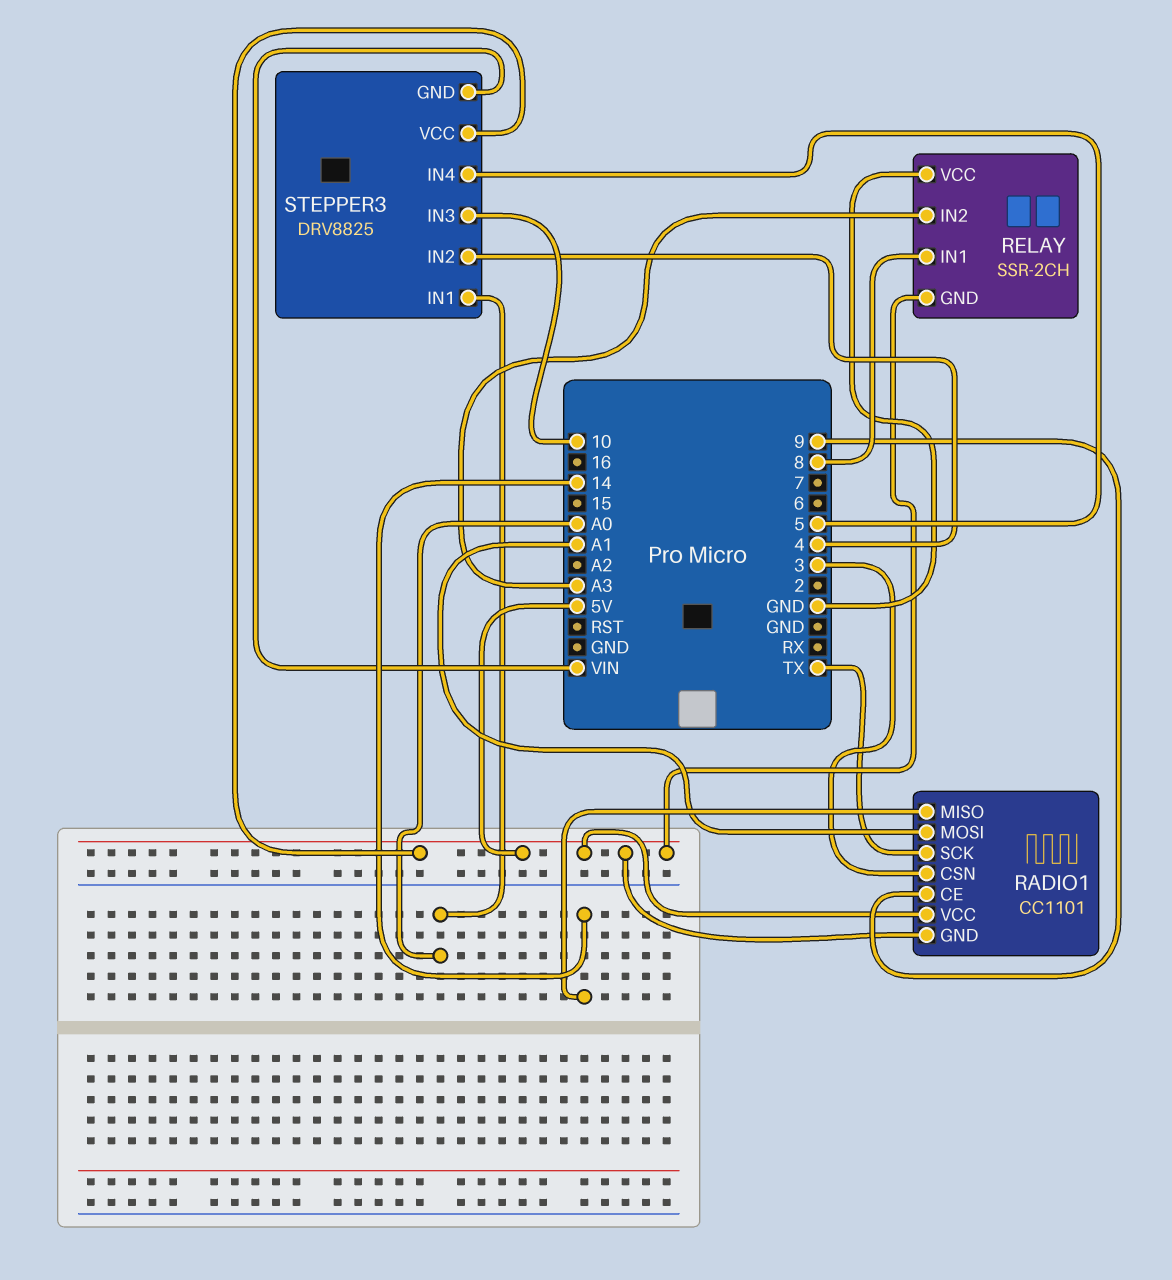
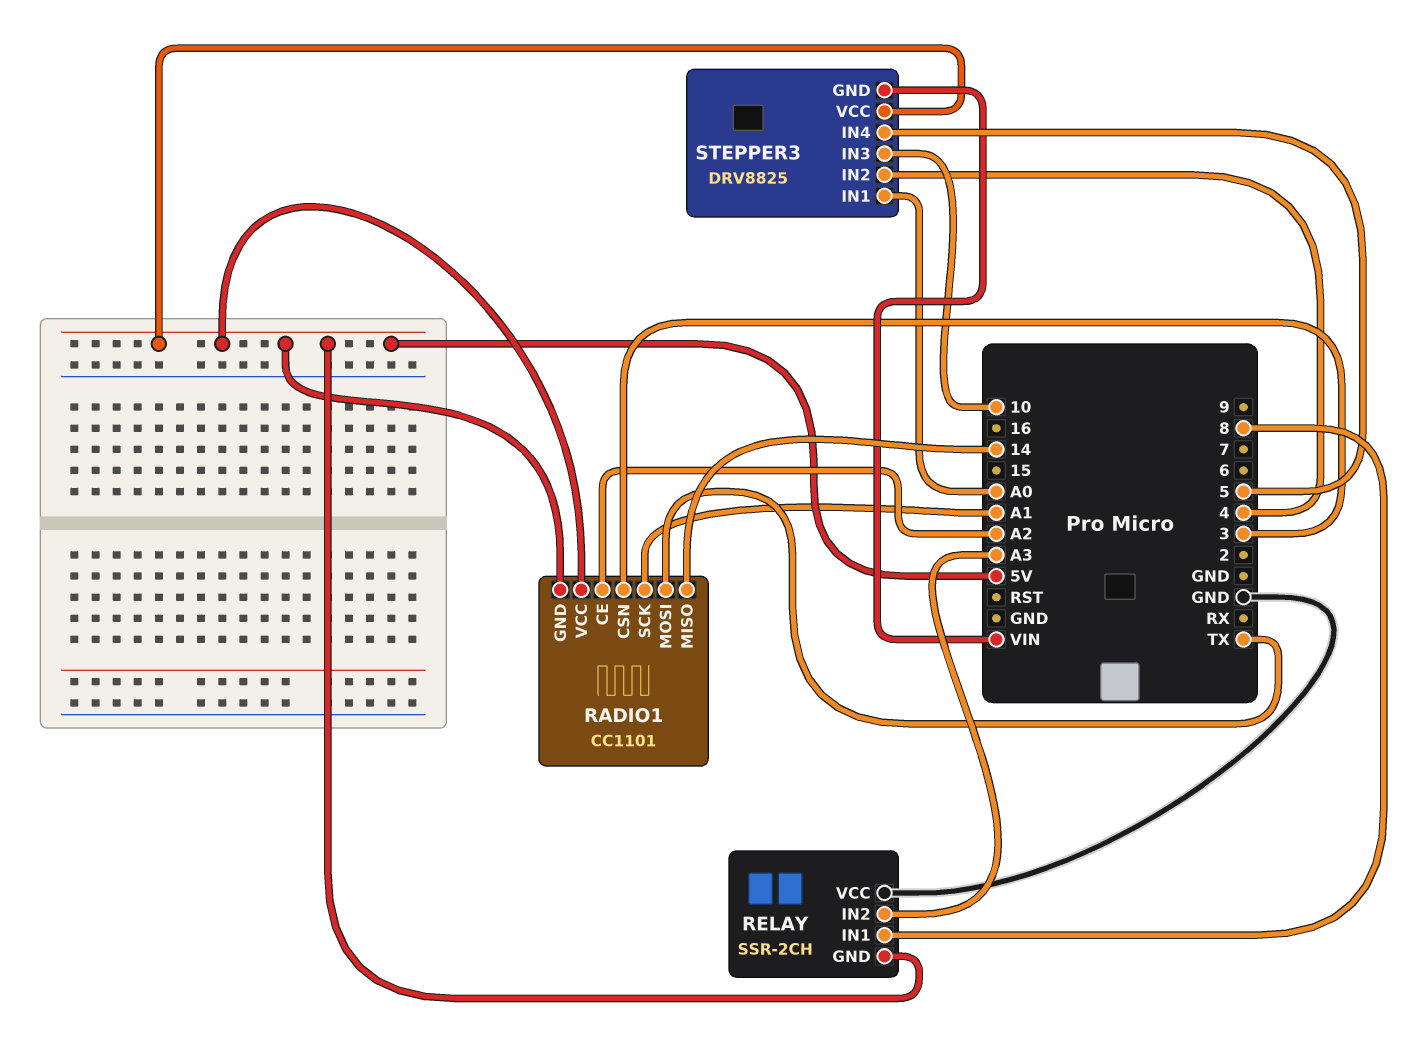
RADIO1 pin CE: 9 -> A2
RADIO1 pin MOSI: A1 -> TX
RADIO1 pin SCK: TX -> A1

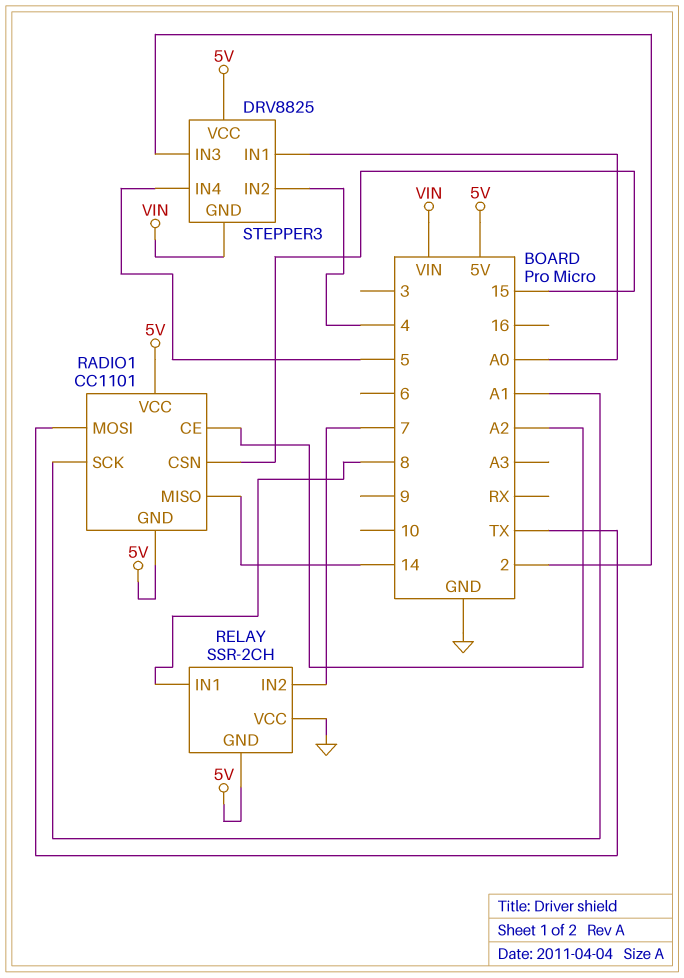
RADIO1 pin CSN: 3 -> 15
RELAY pin IN2: A3 -> 7
STEPPER3 pin IN3: 10 -> 2

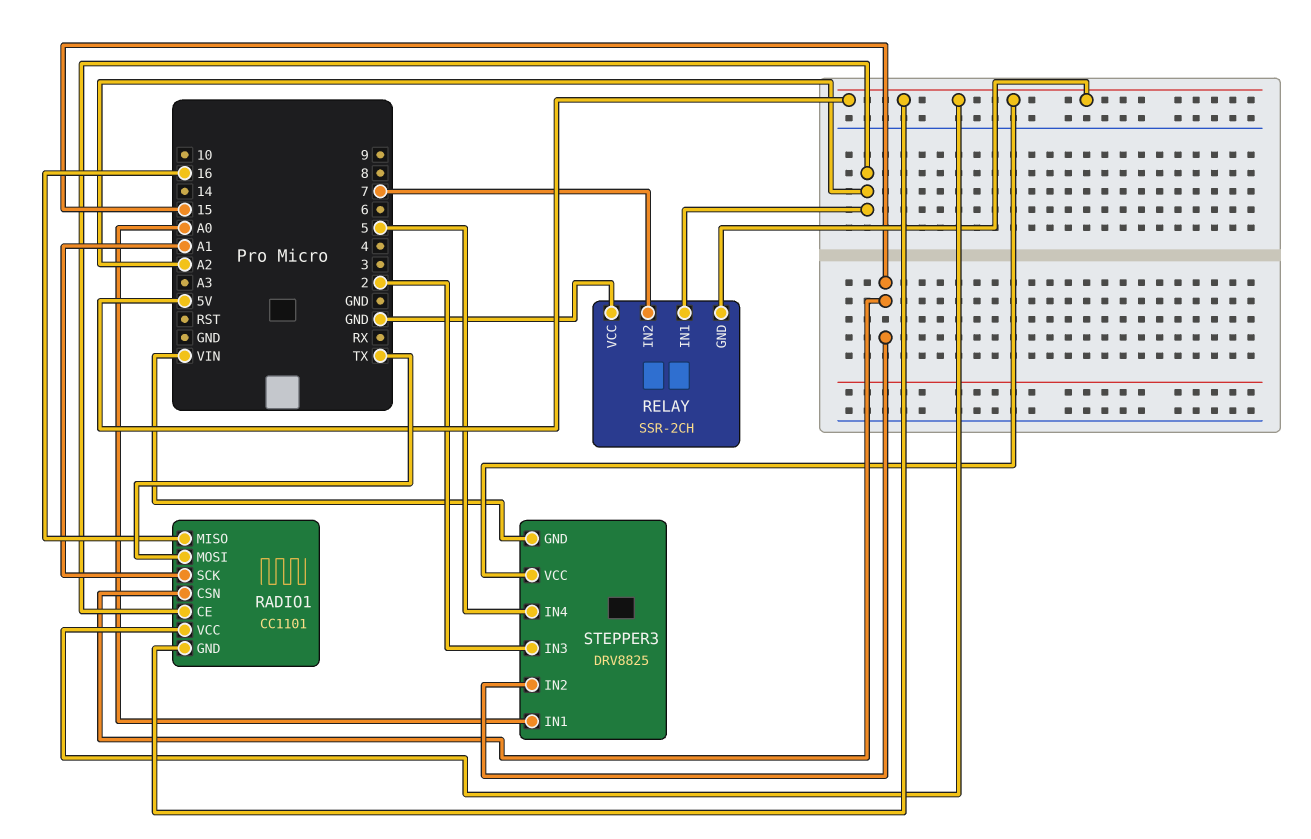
RADIO1 pin MISO: 14 -> 16
RELAY pin IN1: 8 -> A2
STEPPER3 pin IN2: 4 -> 15

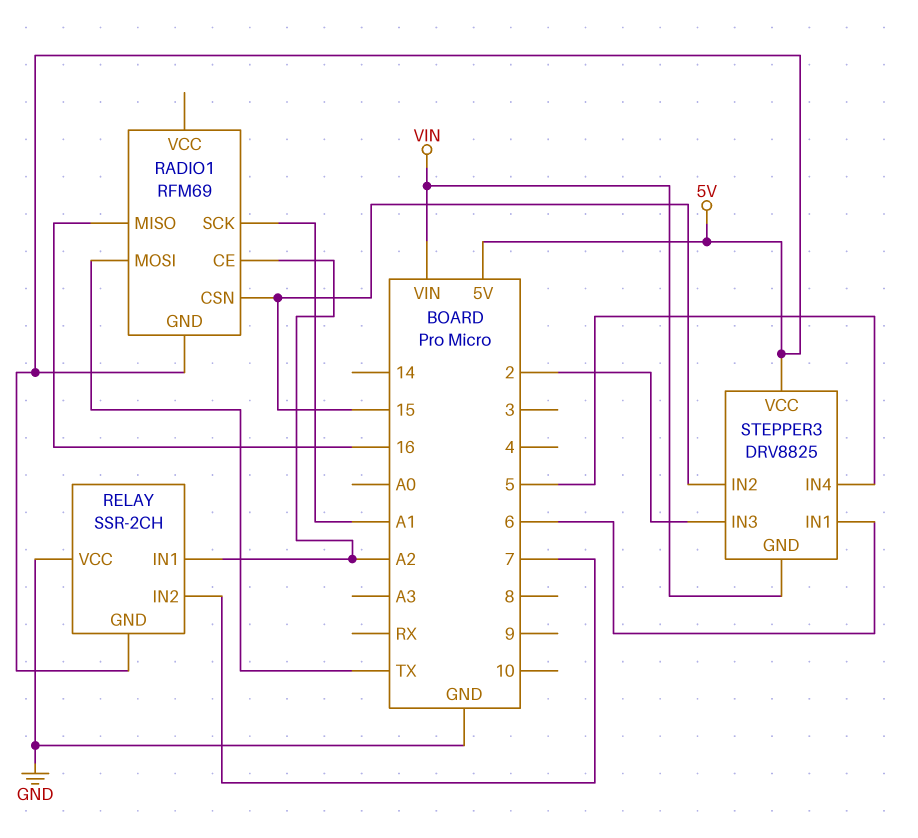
RADIO1: CC1101 -> RFM69
RADIO1 pin VCC: 5V -> none
STEPPER3 pin IN1: A0 -> 6

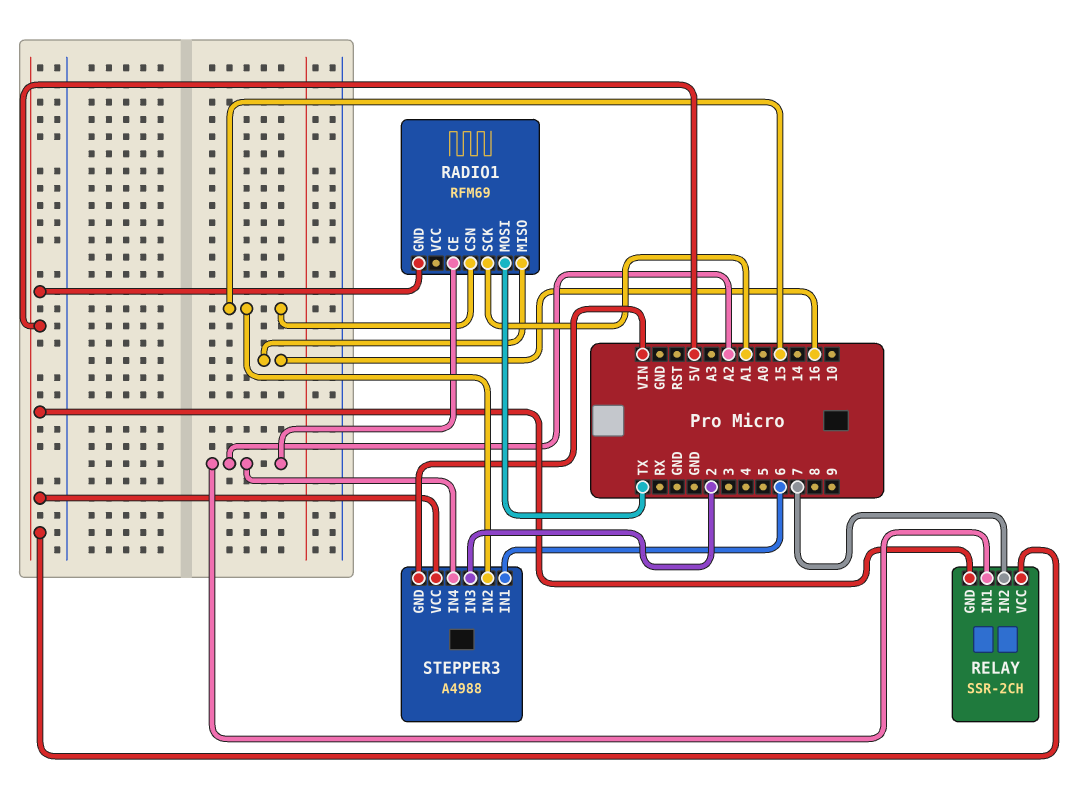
RELAY pin VCC: GND -> 5V
STEPPER3: DRV8825 -> A4988
STEPPER3 pin IN4: 5 -> A2

